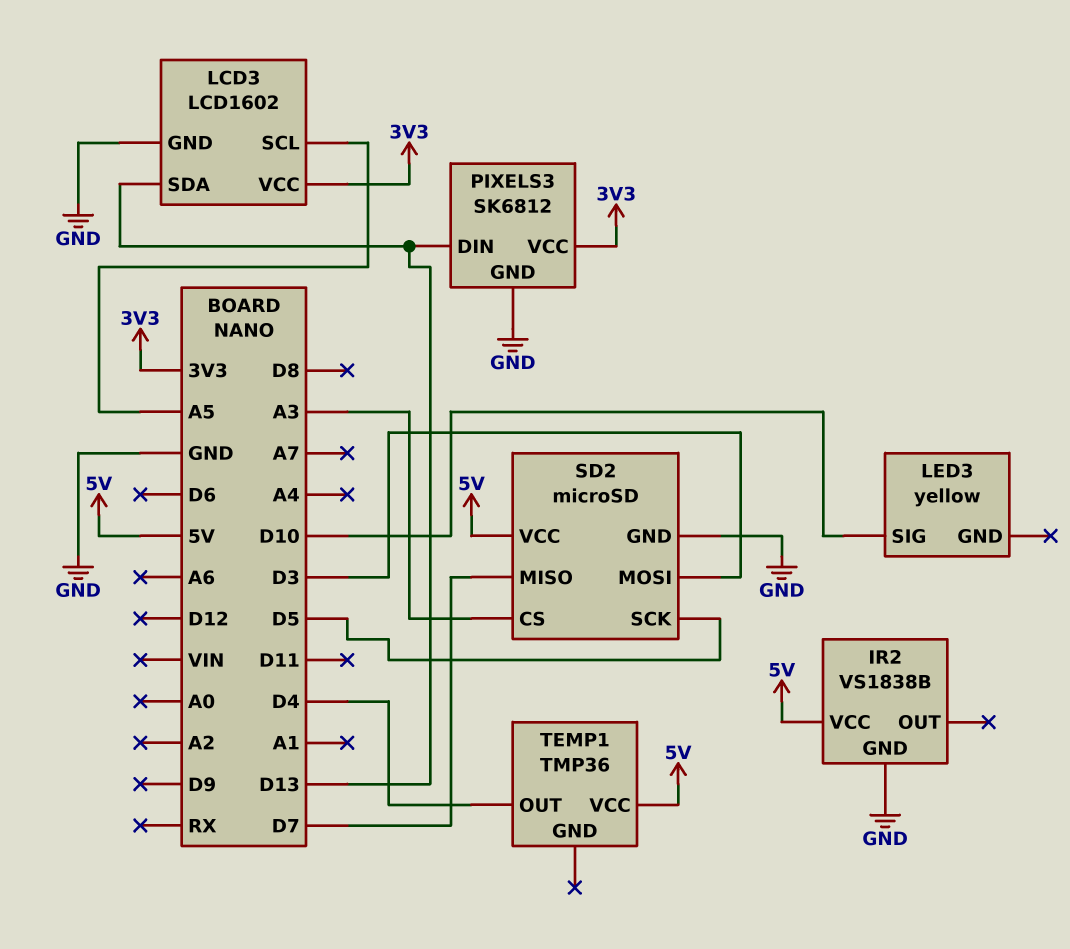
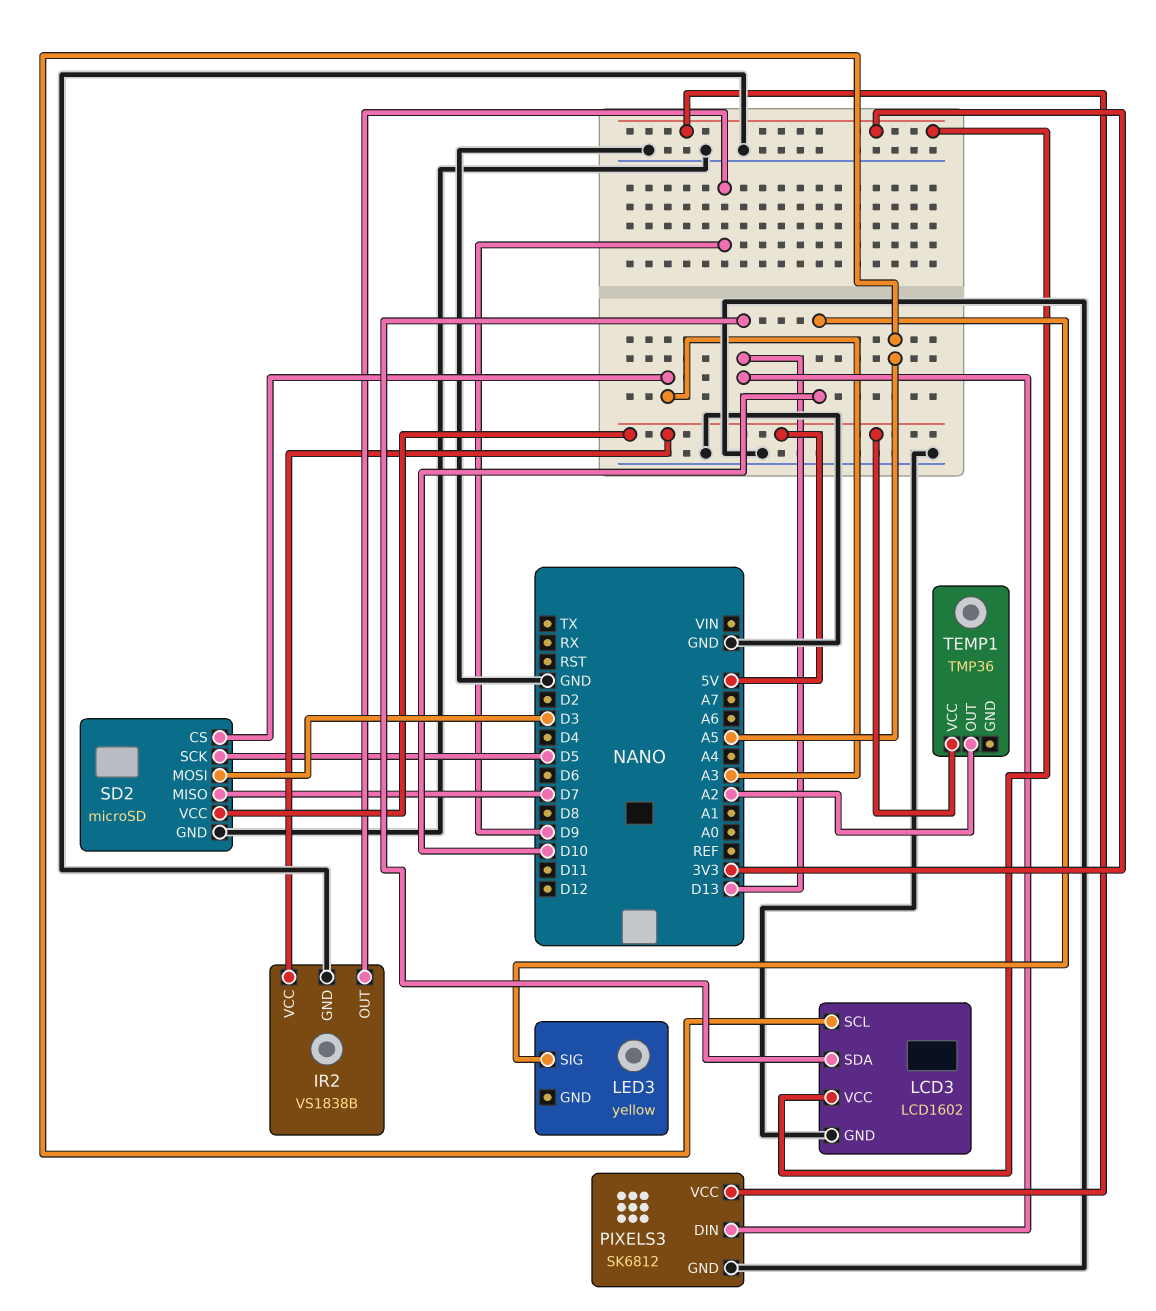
IR2 pin OUT: none -> D9
TEMP1 pin OUT: D4 -> A2

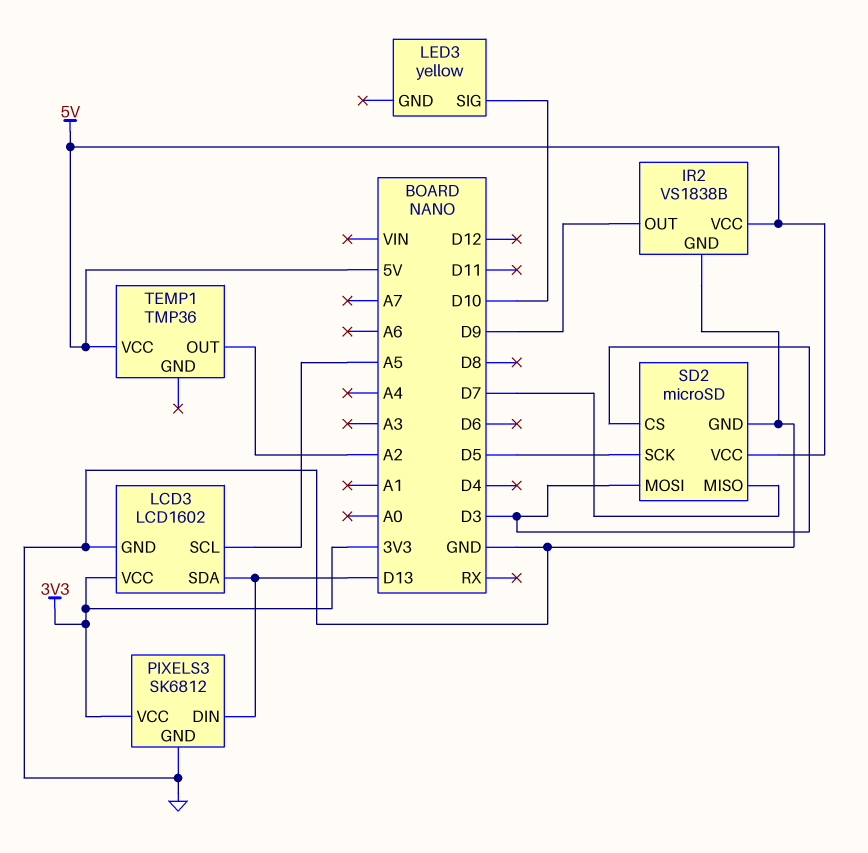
SD2 pin CS: A3 -> D3

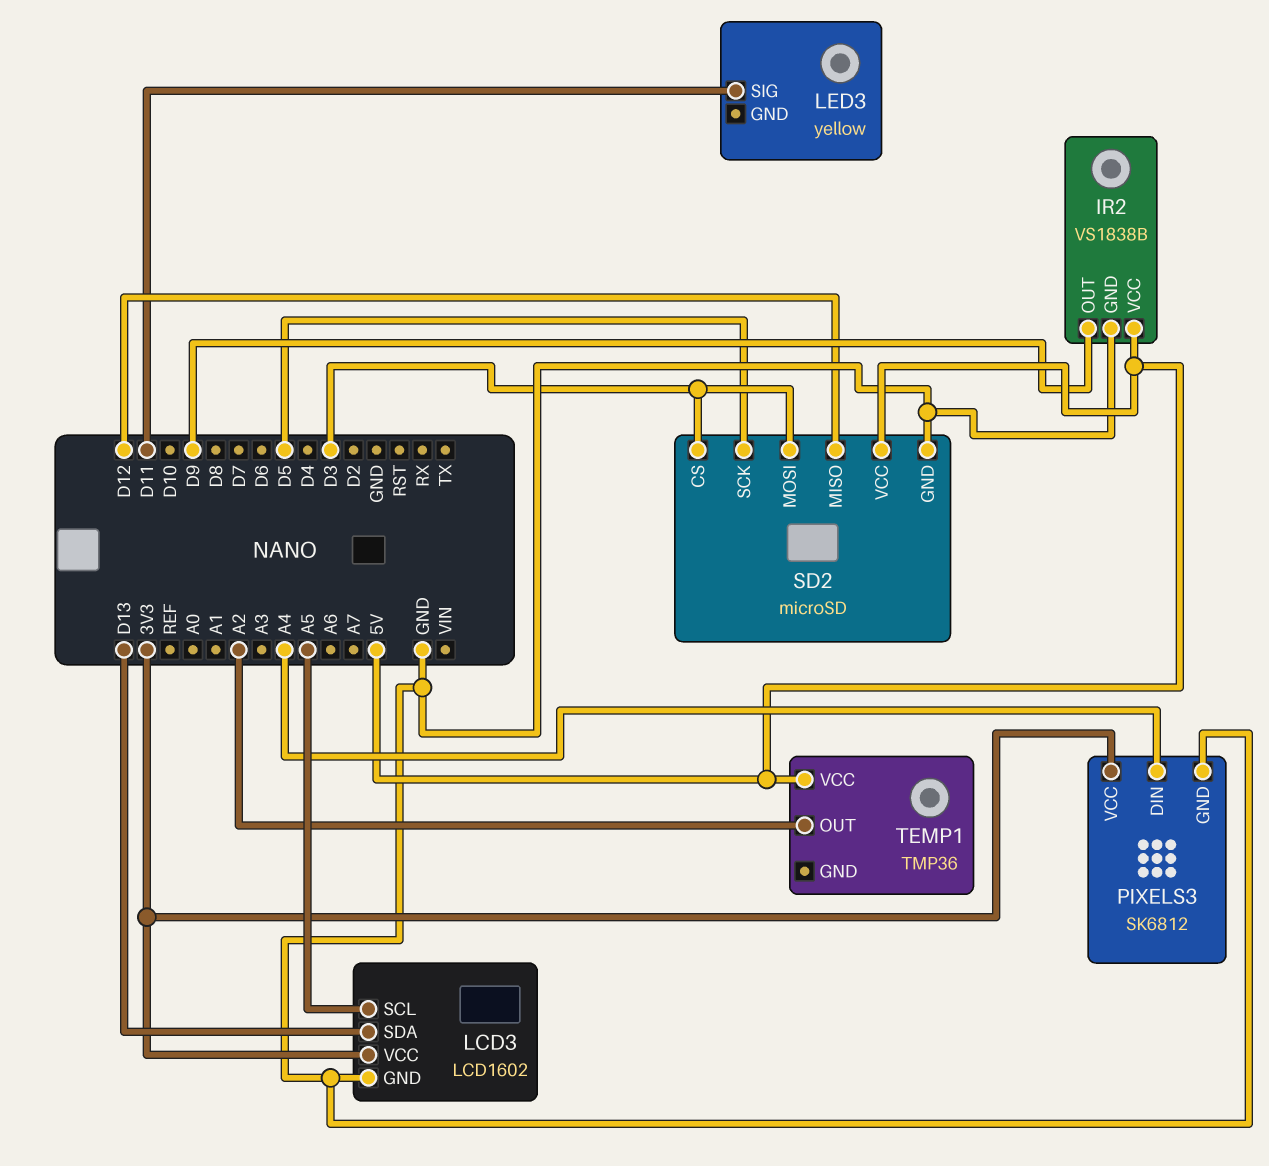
LED3 pin SIG: D10 -> D11
PIXELS3 pin DIN: D13 -> A4
SD2 pin MISO: D7 -> D12

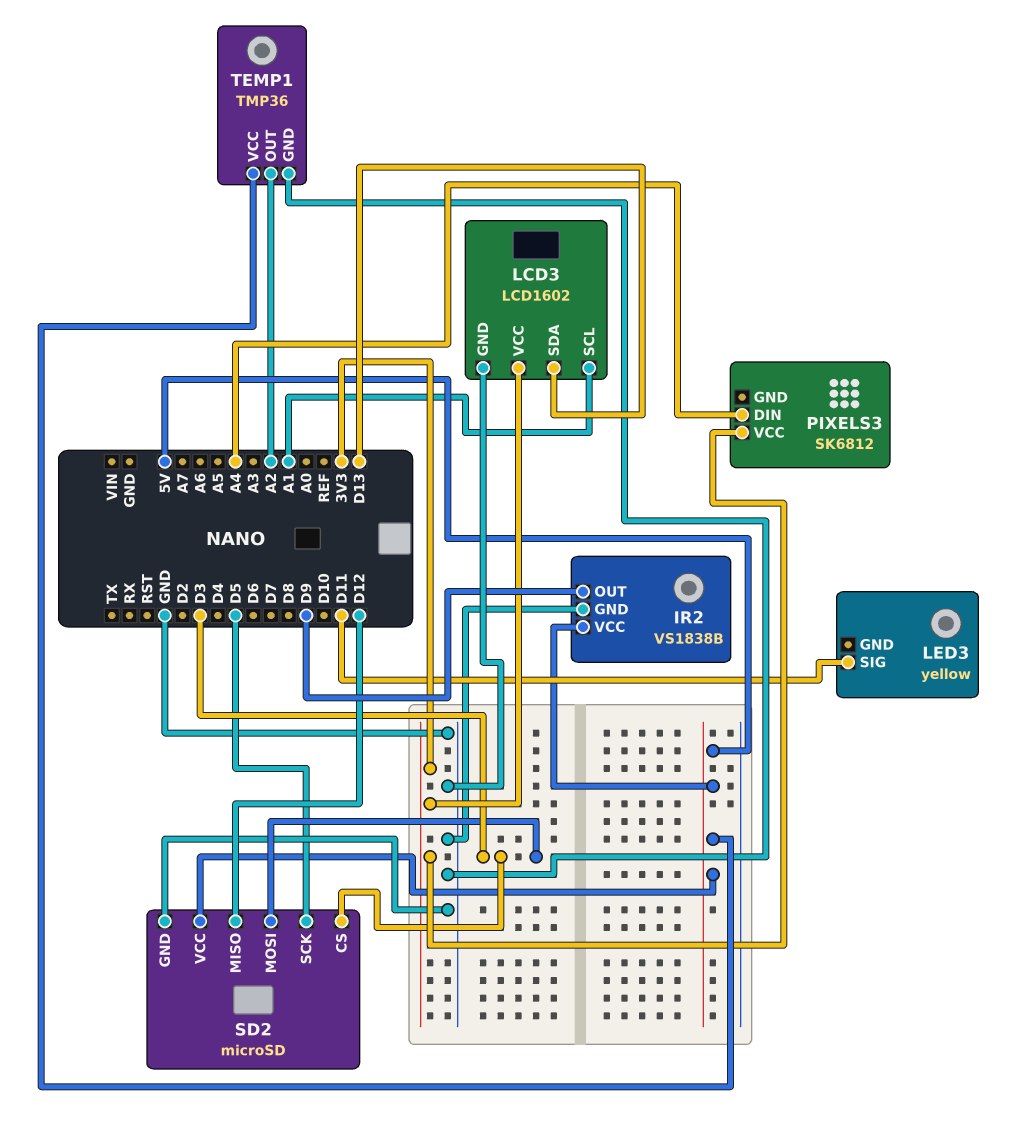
LCD3 pin SCL: A5 -> A1
PIXELS3 pin GND: GND -> none
TEMP1 pin GND: none -> GND

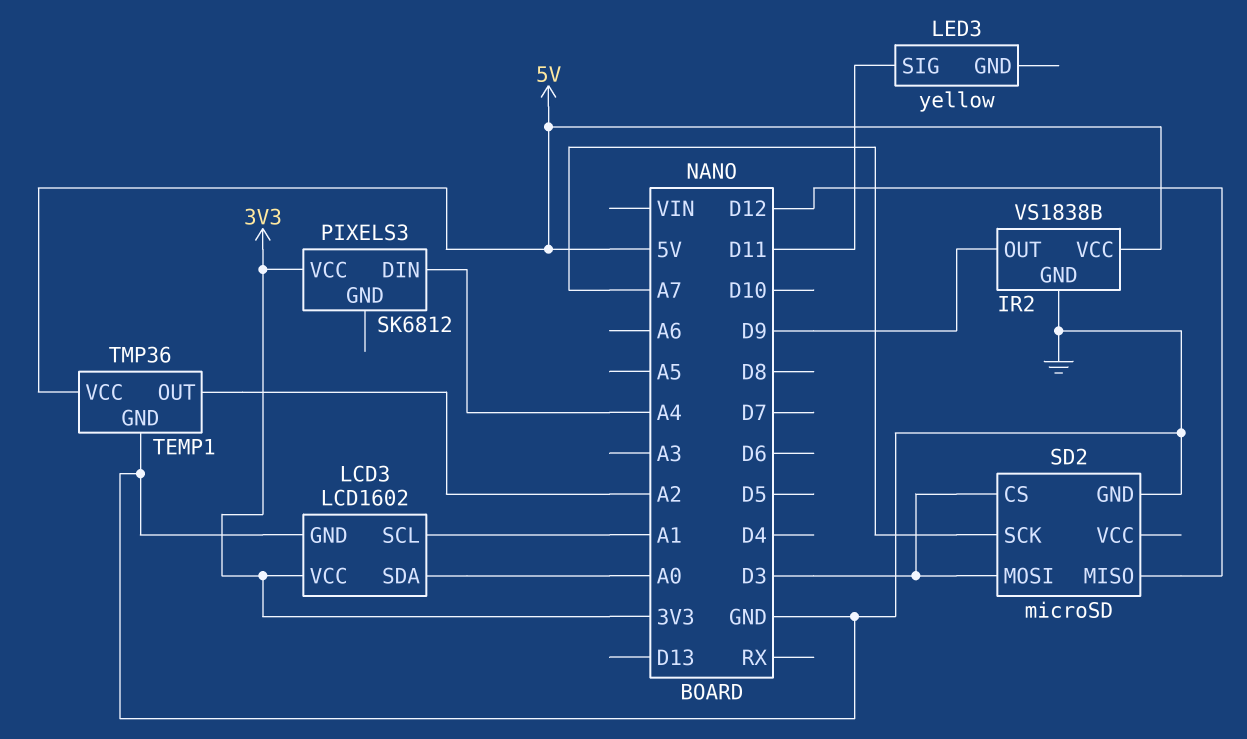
LCD3 pin SDA: D13 -> A0
SD2 pin SCK: D5 -> A7
SD2 pin VCC: 5V -> none

